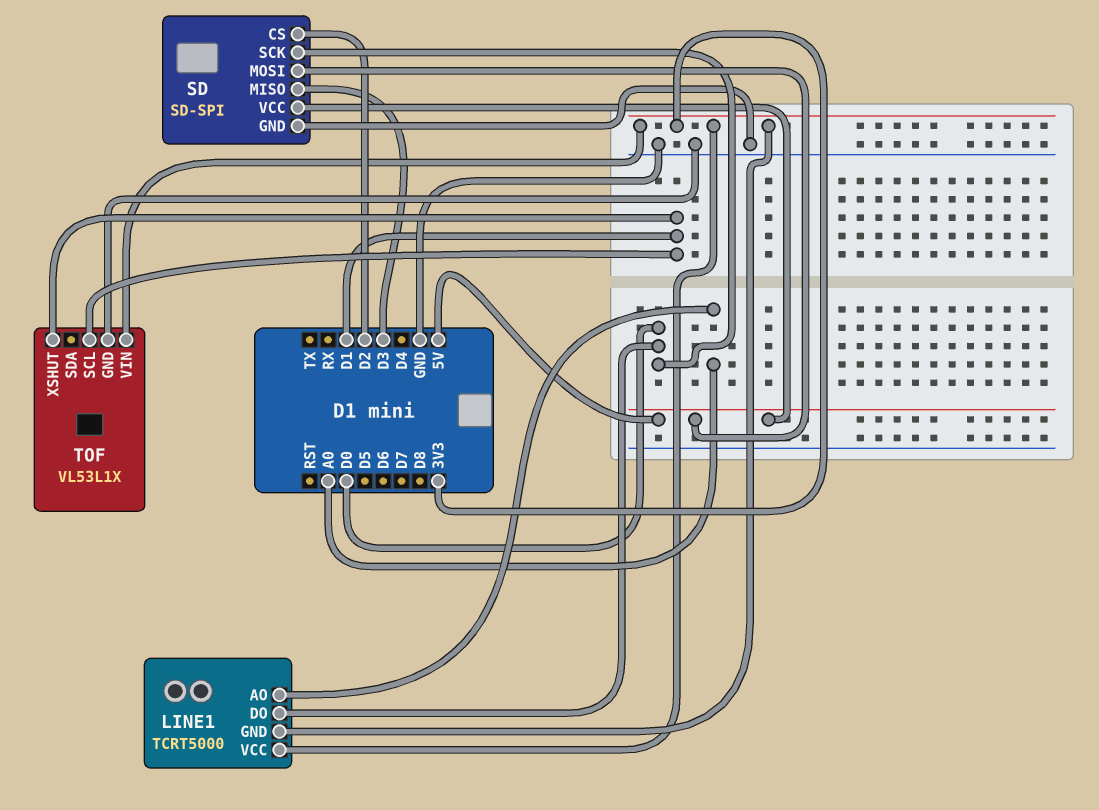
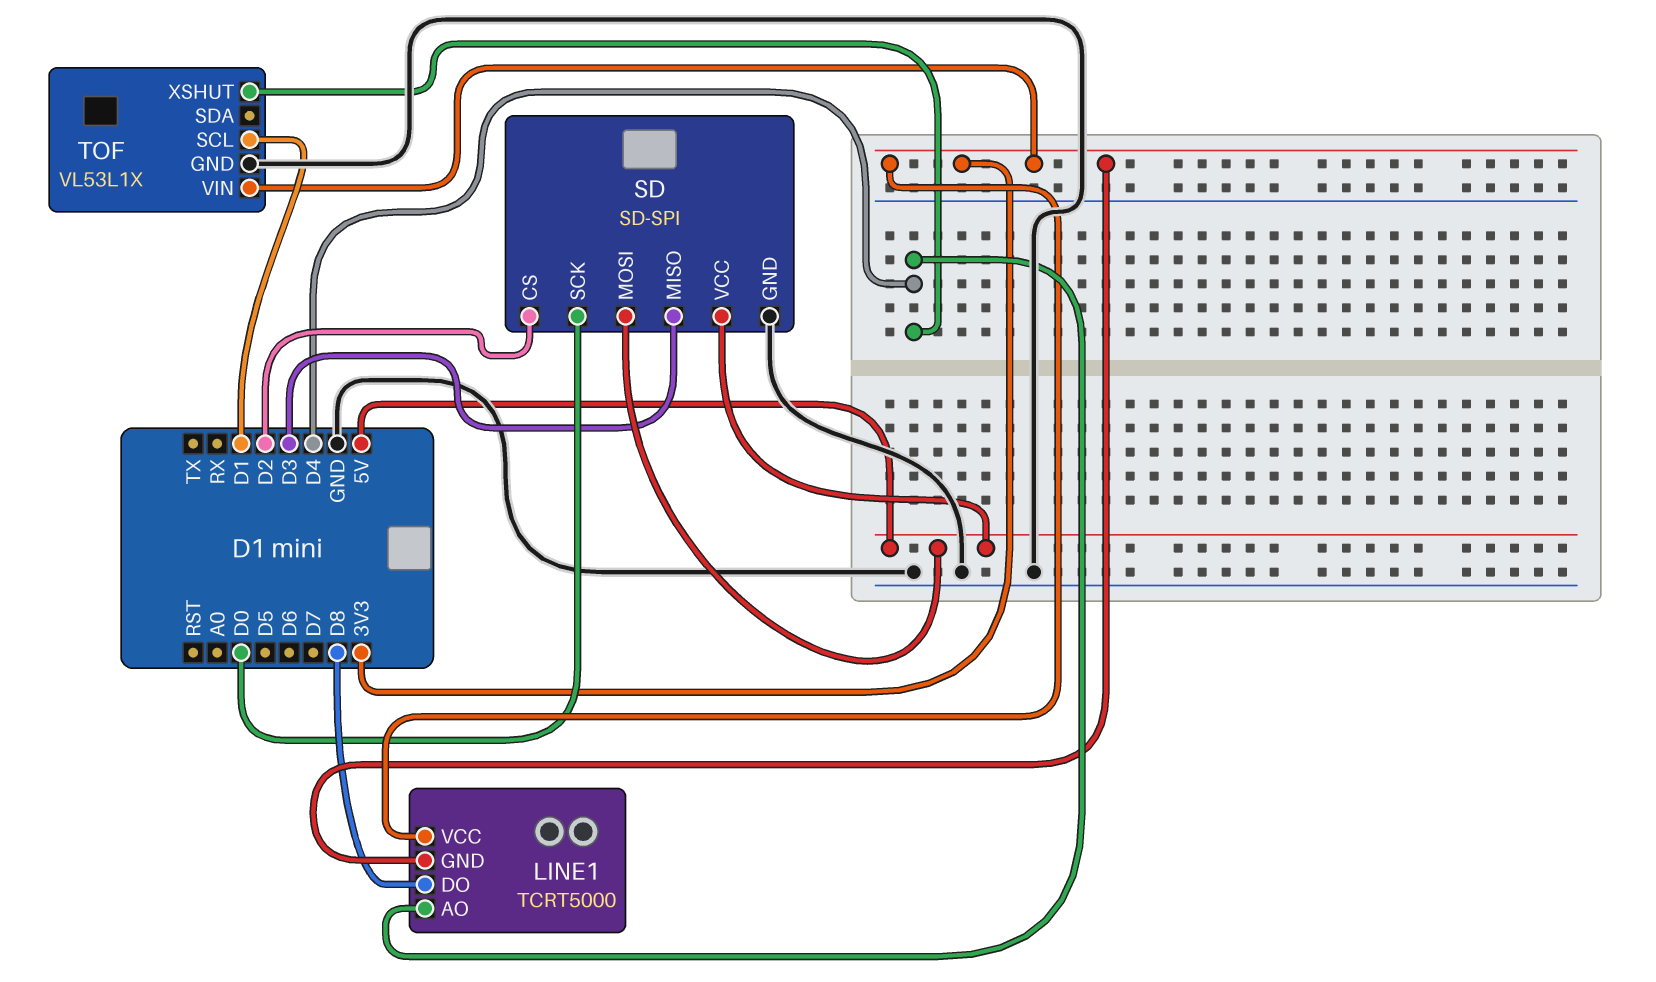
LINE1 pin AO: A0 -> D4
LINE1 pin DO: D0 -> D8
TOF pin XSHUT: D1 -> D4

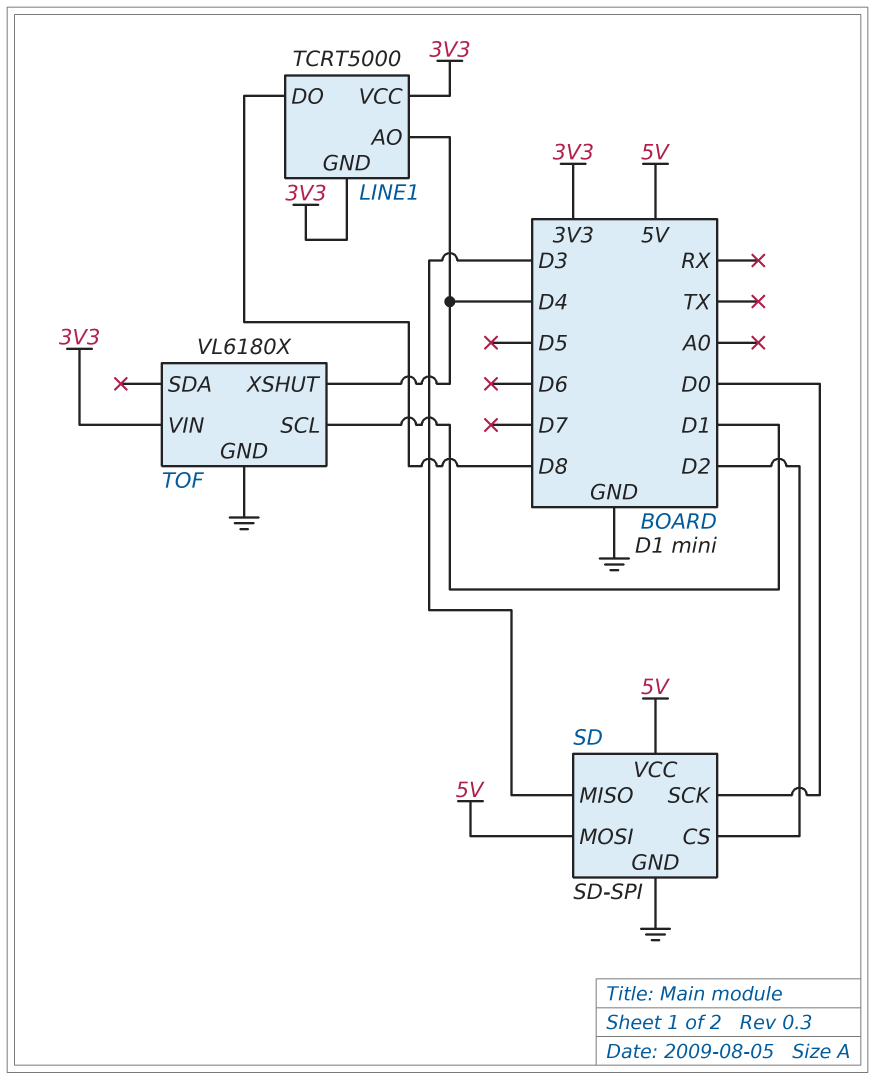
TOF: VL53L1X -> VL6180X

